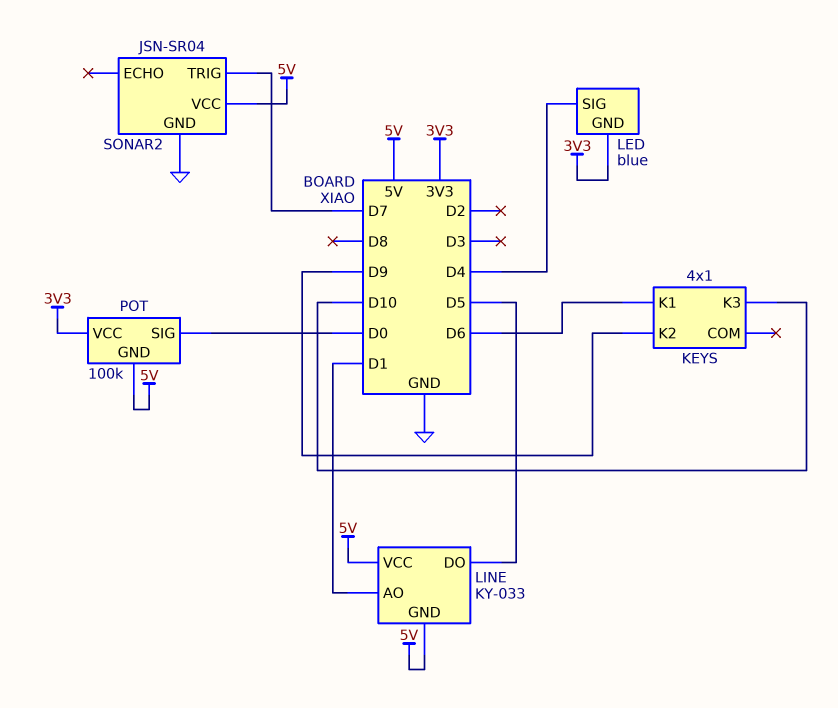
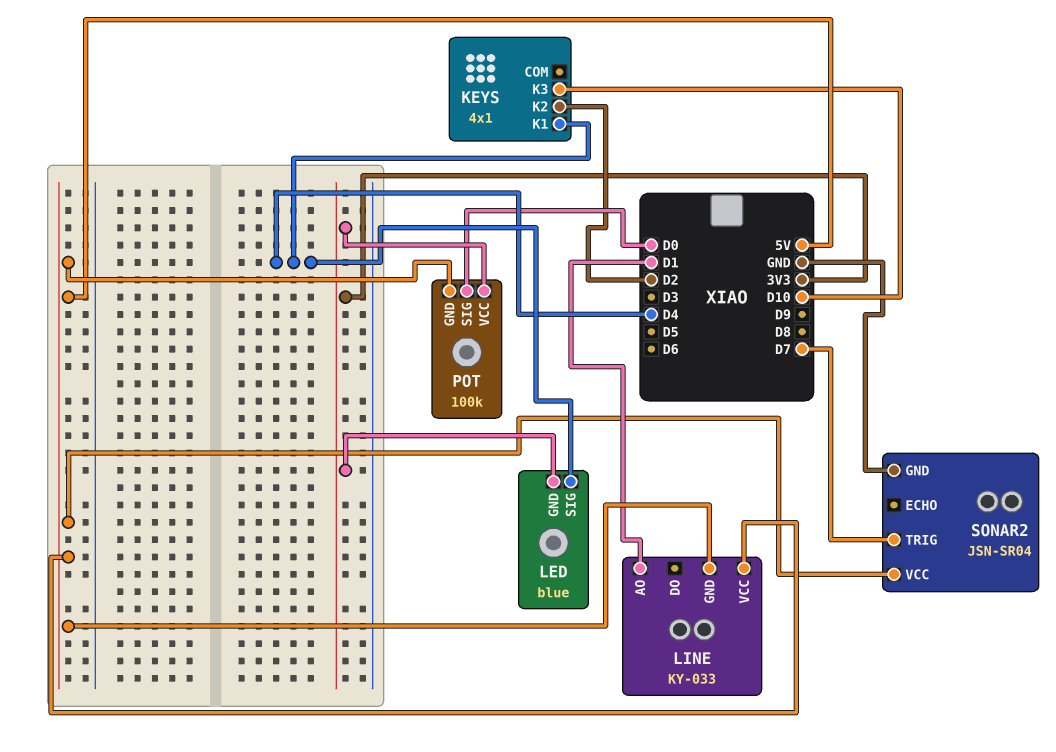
KEYS pin K1: D6 -> D4
KEYS pin K2: D9 -> D2
LINE pin DO: D5 -> none

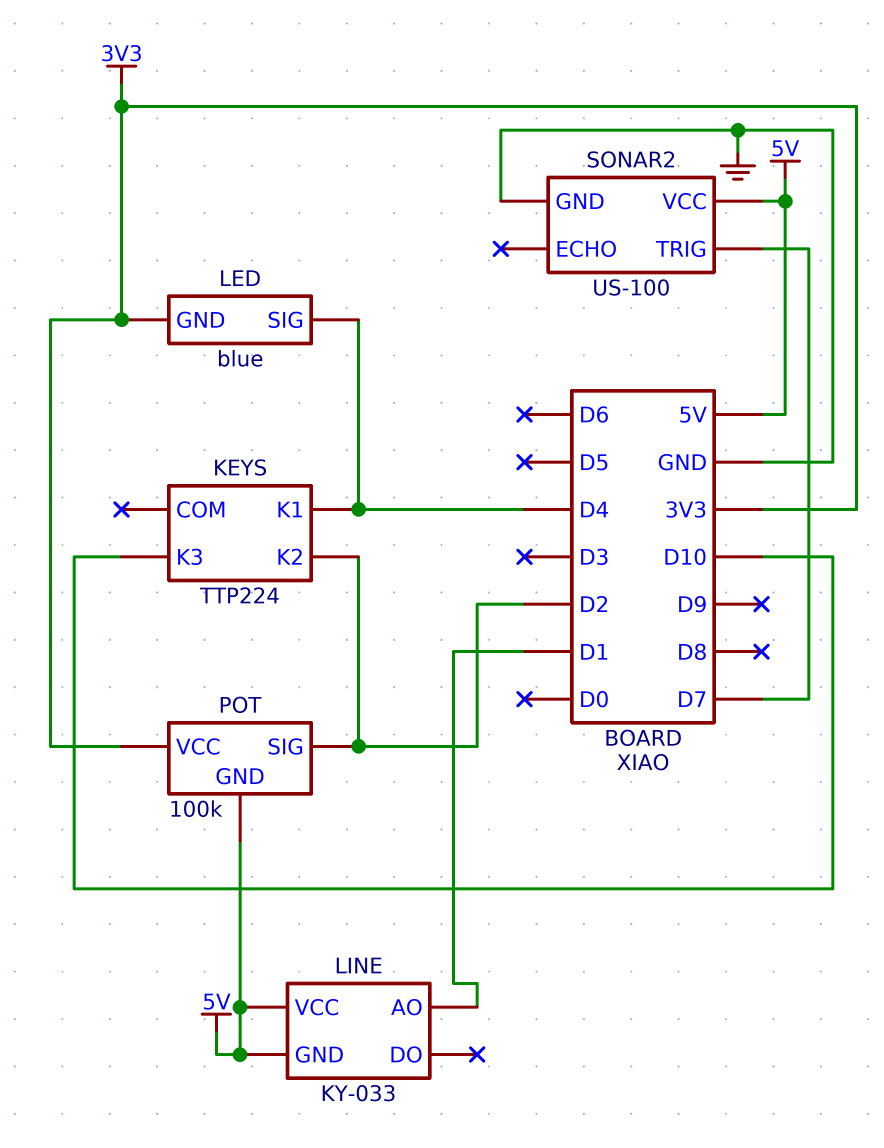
KEYS: 4x1 -> TTP224
POT pin SIG: D0 -> D2
SONAR2: JSN-SR04 -> US-100

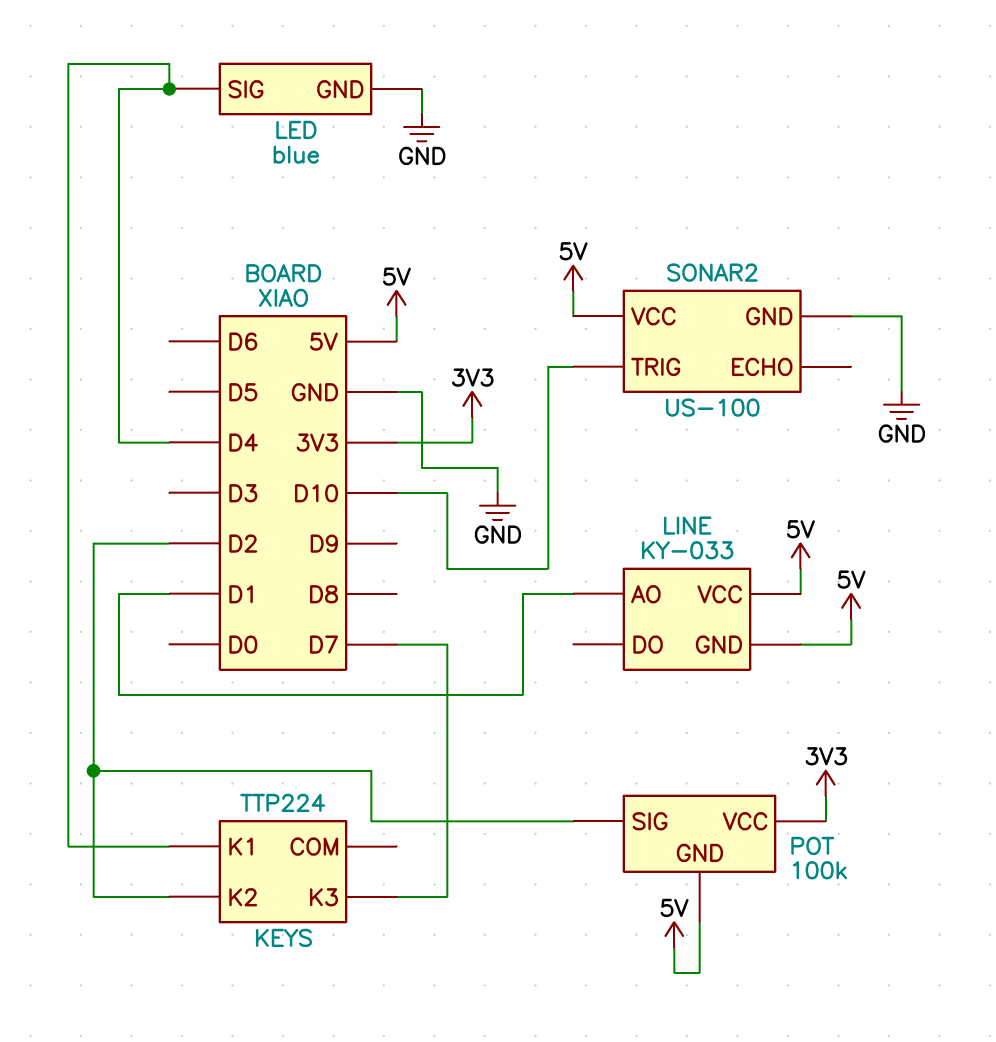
KEYS pin K3: D10 -> D7
LED pin GND: 3V3 -> GND
SONAR2 pin TRIG: D7 -> D10

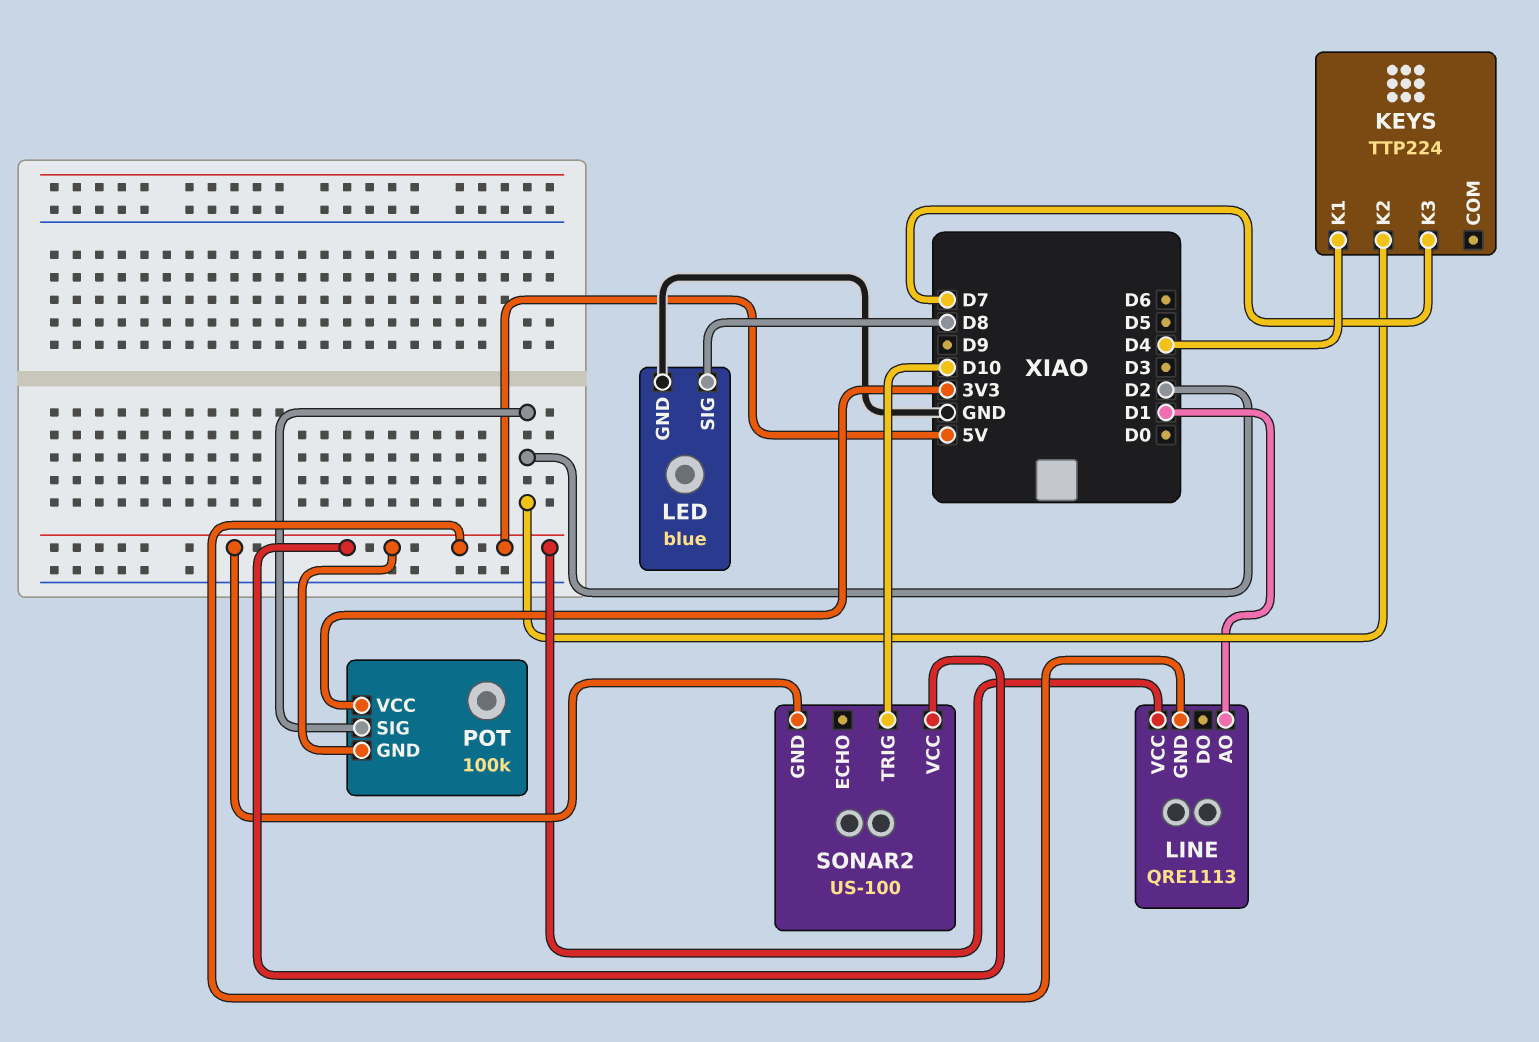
LED pin SIG: D4 -> D8
LINE: KY-033 -> QRE1113
SONAR2 pin GND: GND -> 5V

